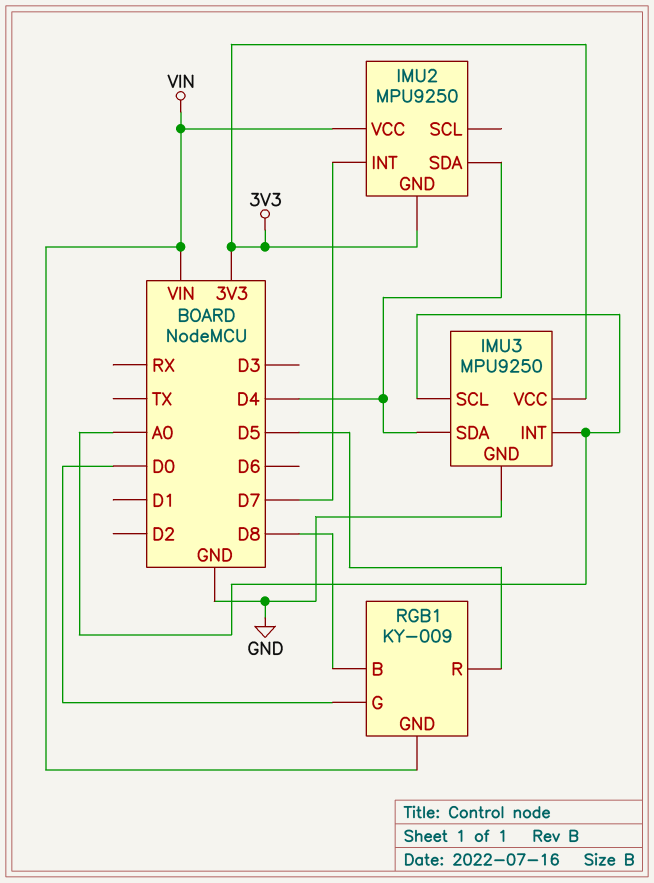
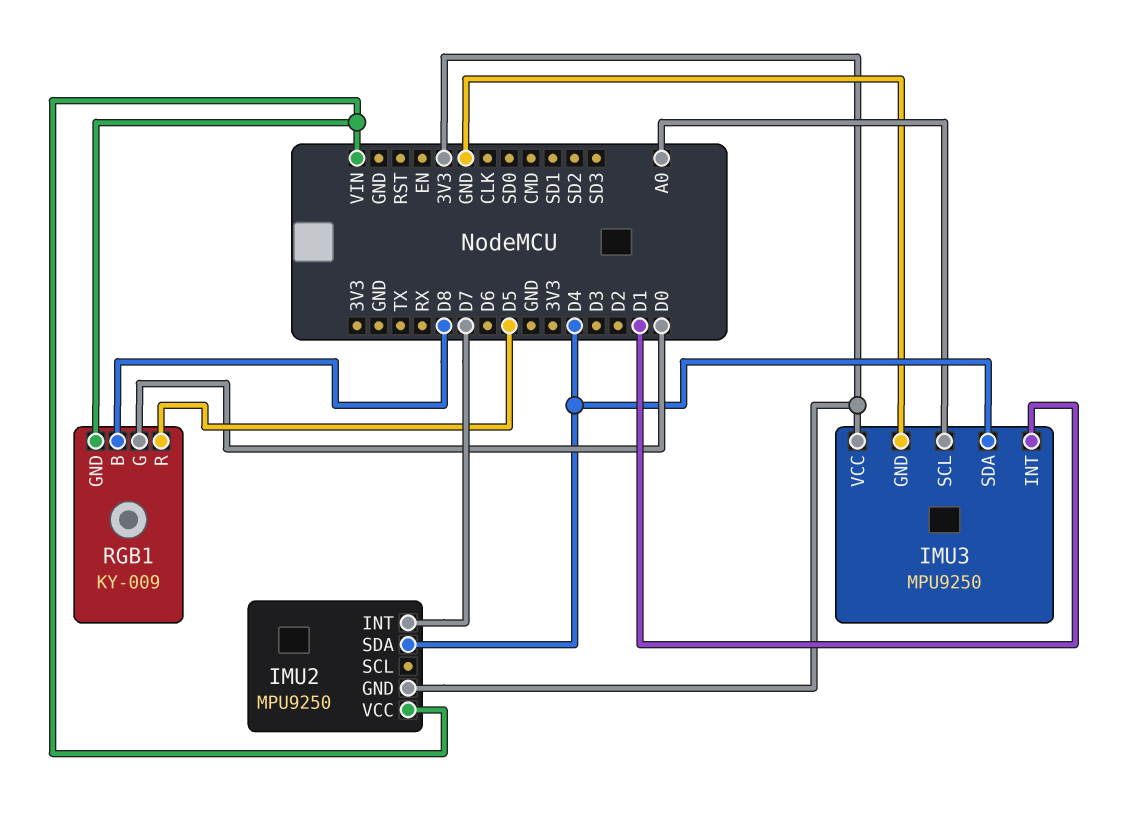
IMU3 pin INT: A0 -> D1

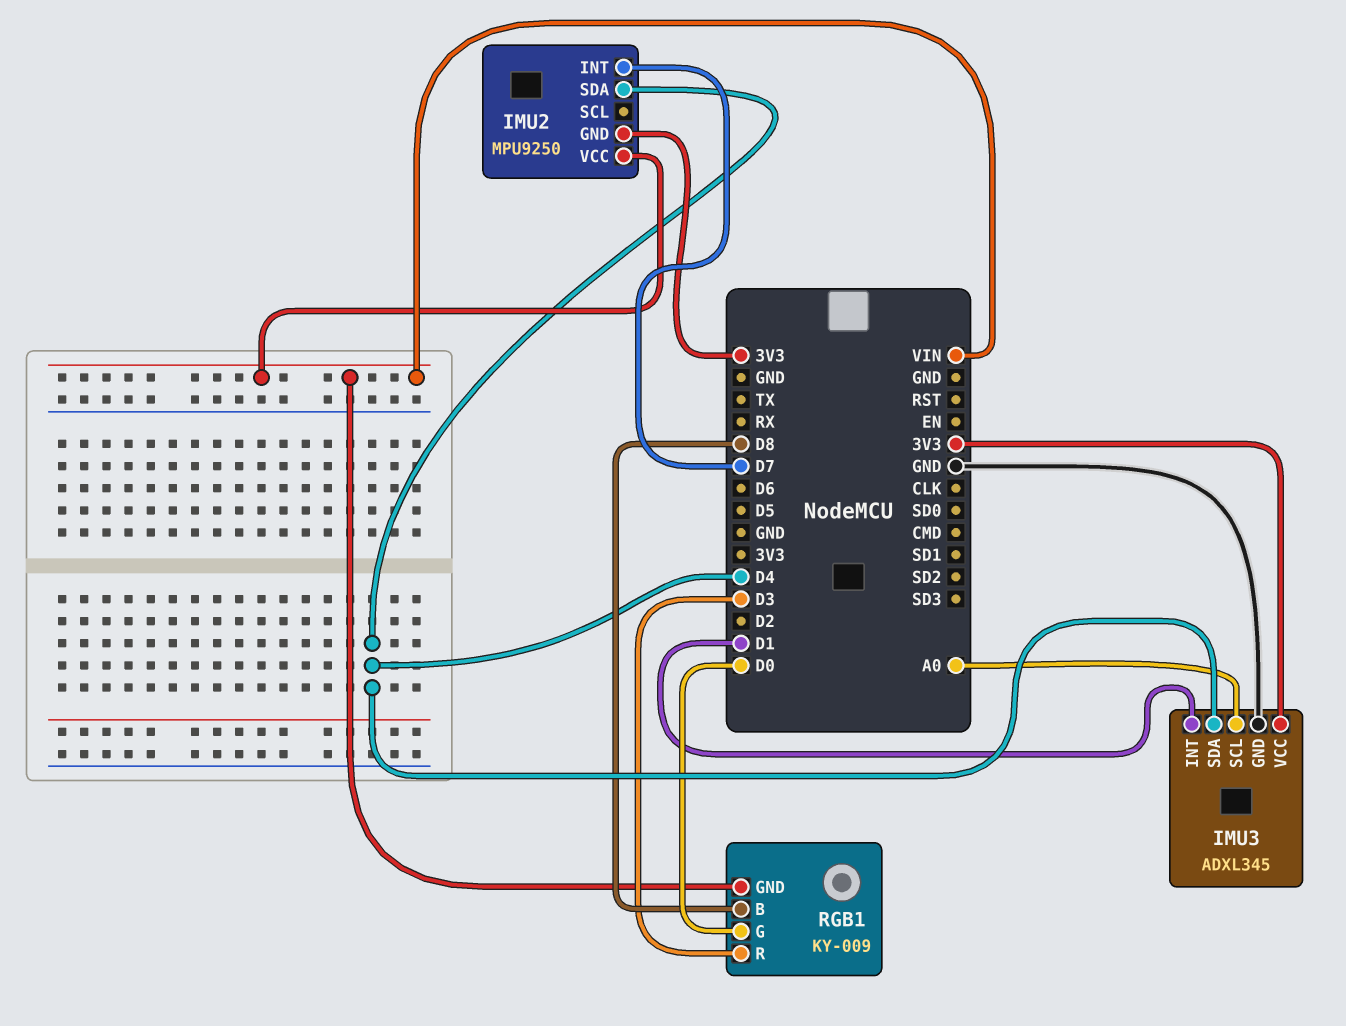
IMU3: MPU9250 -> ADXL345
RGB1 pin R: D5 -> D3

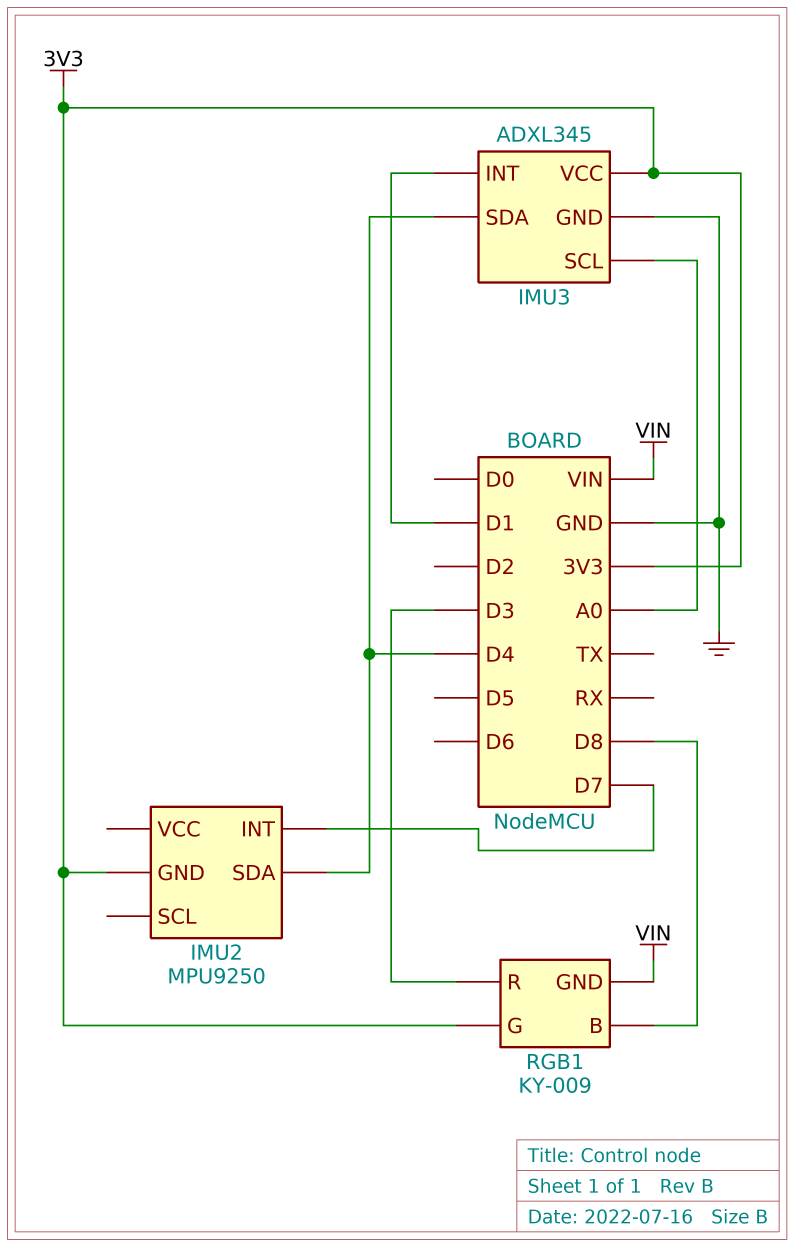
IMU2 pin VCC: VIN -> none
RGB1 pin G: D0 -> 3V3

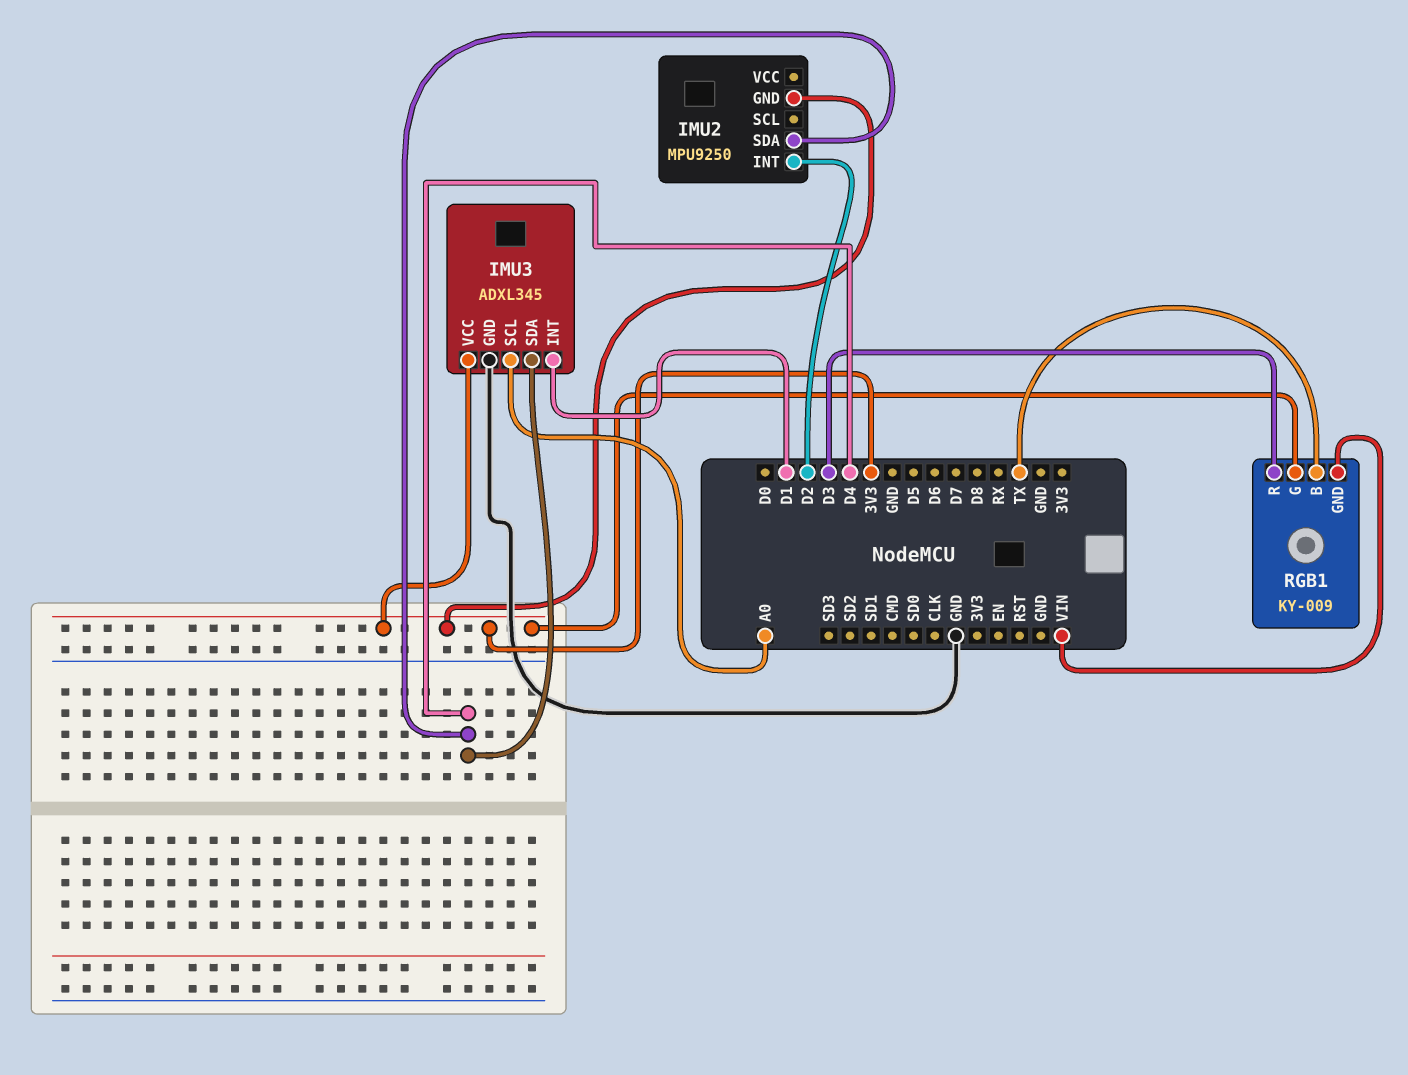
IMU2 pin INT: D7 -> D2
RGB1 pin B: D8 -> TX

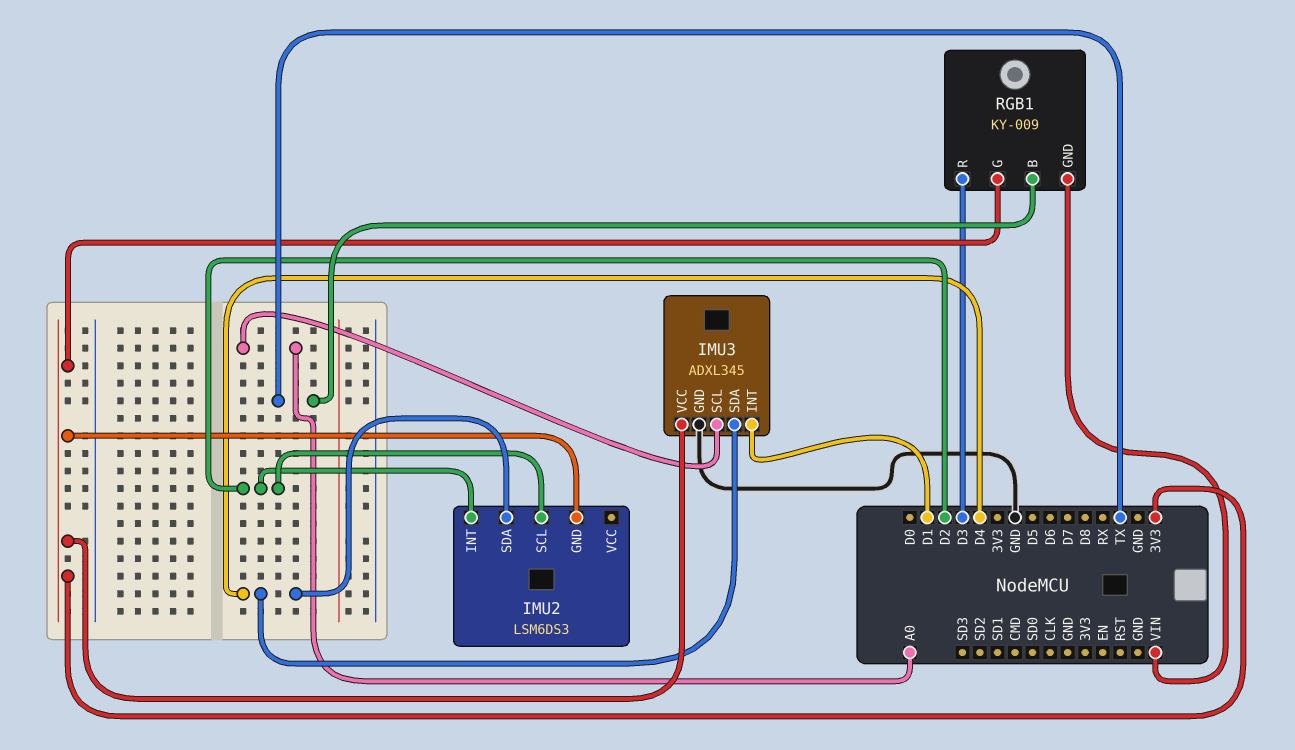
IMU2: MPU9250 -> LSM6DS3
IMU2 pin SCL: none -> D2

